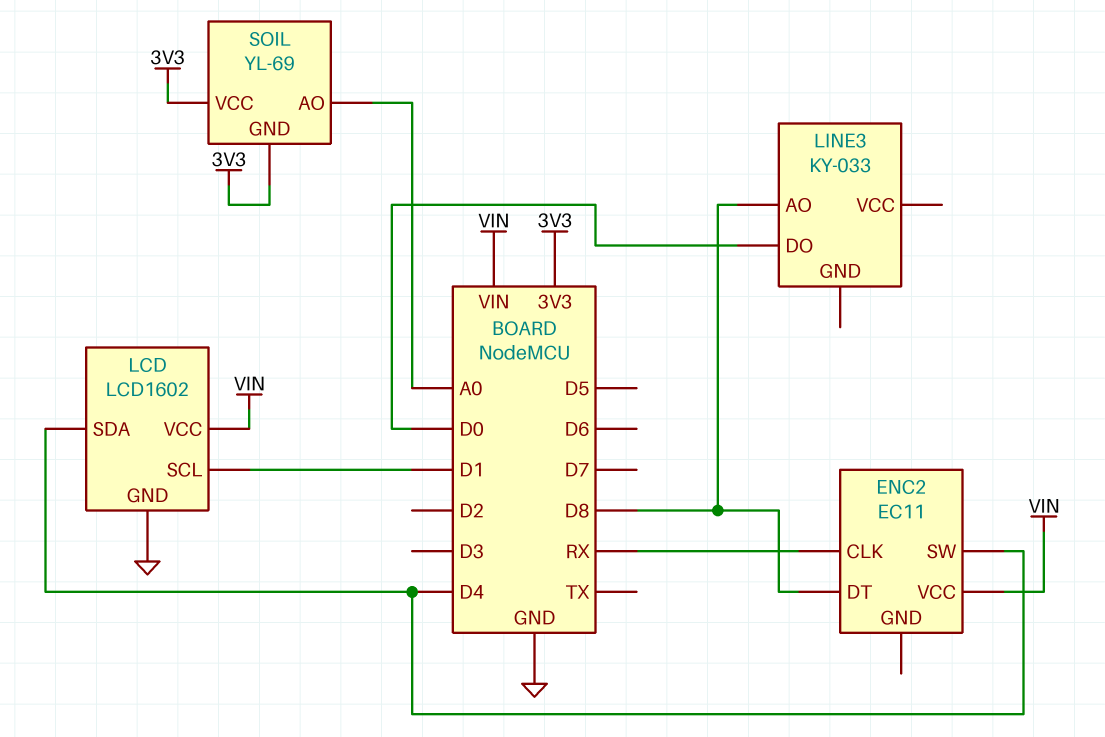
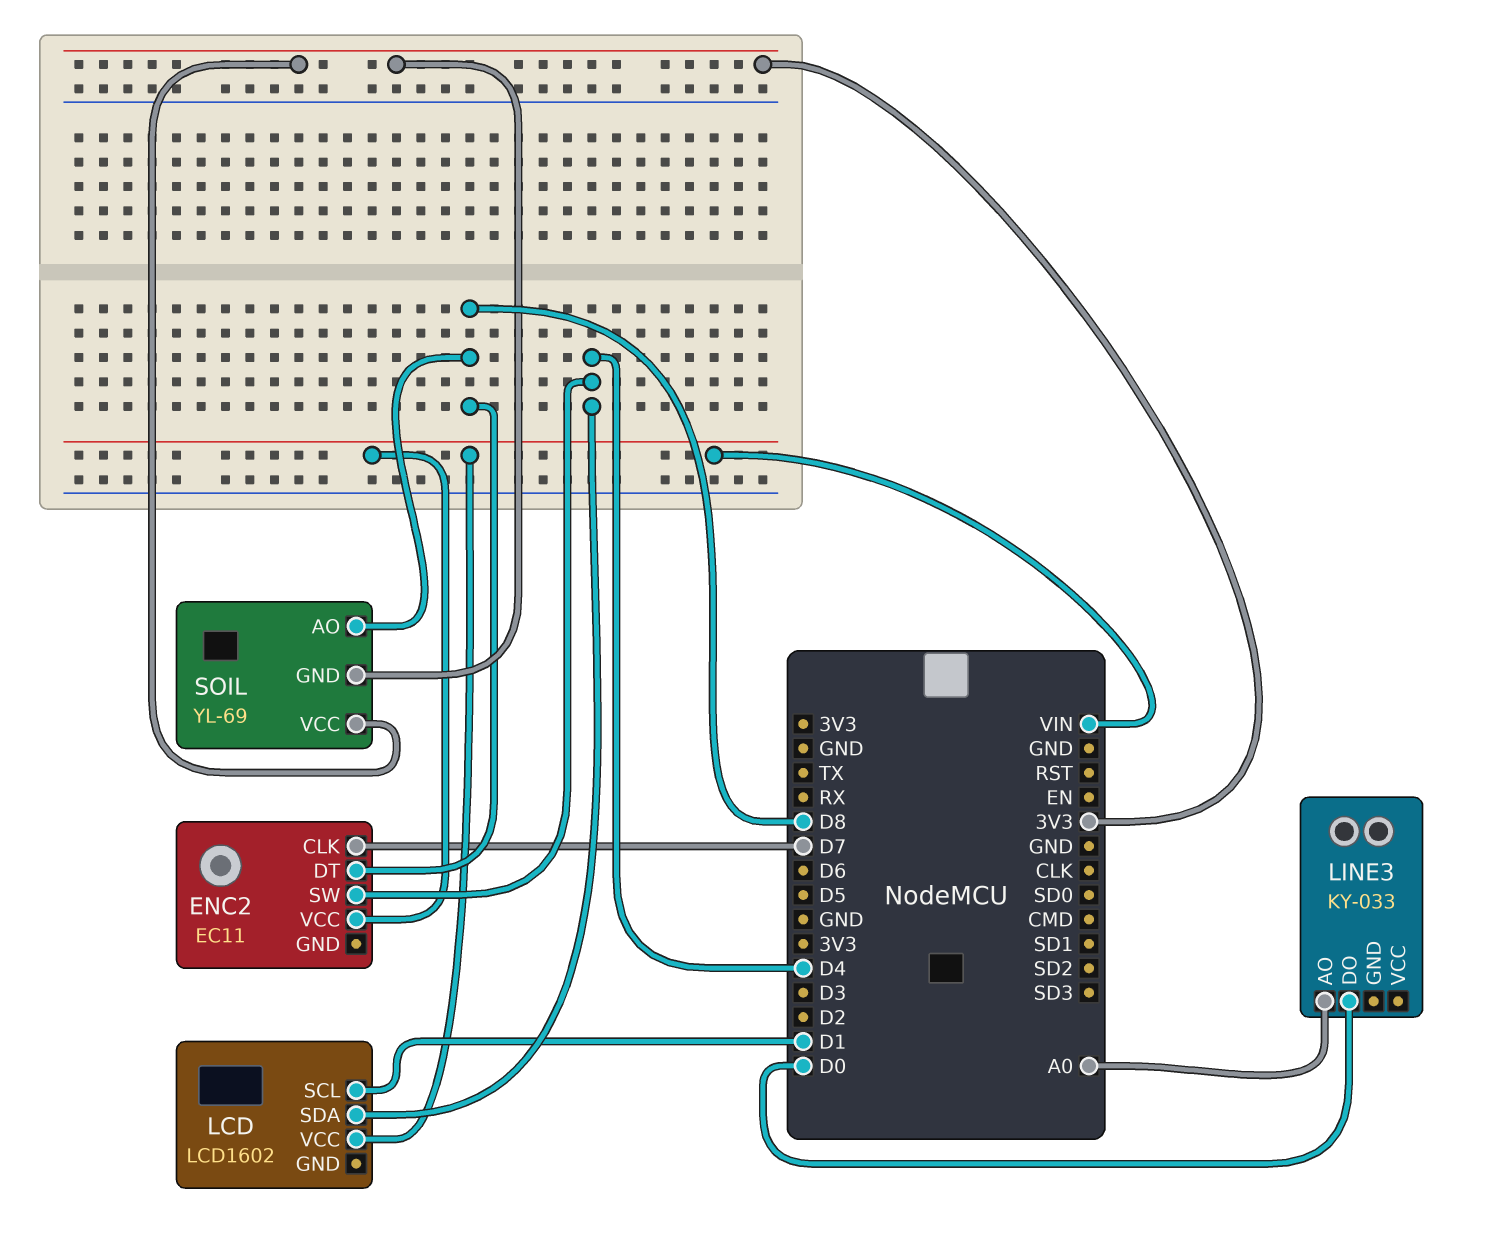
ENC2 pin CLK: RX -> D7
LCD pin GND: GND -> none
LINE3 pin AO: D8 -> A0
SOIL pin AO: A0 -> D8

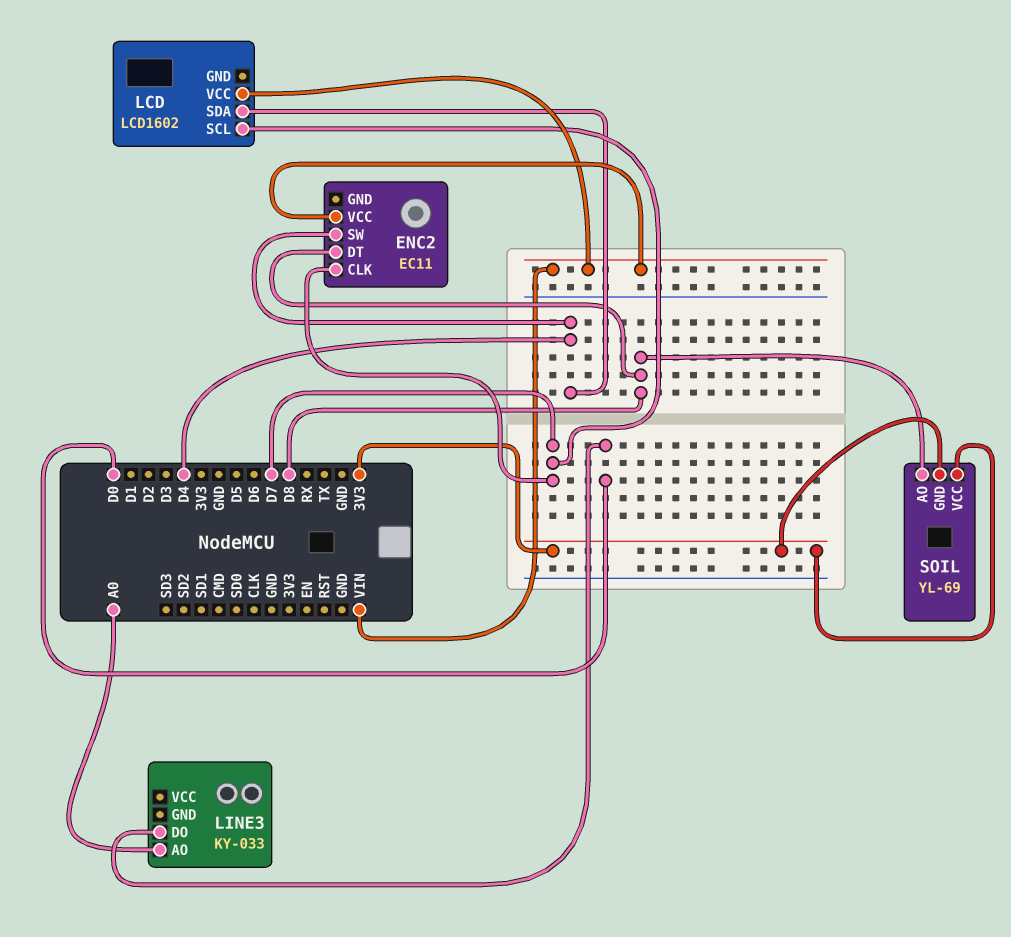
LCD pin SCL: D1 -> D7

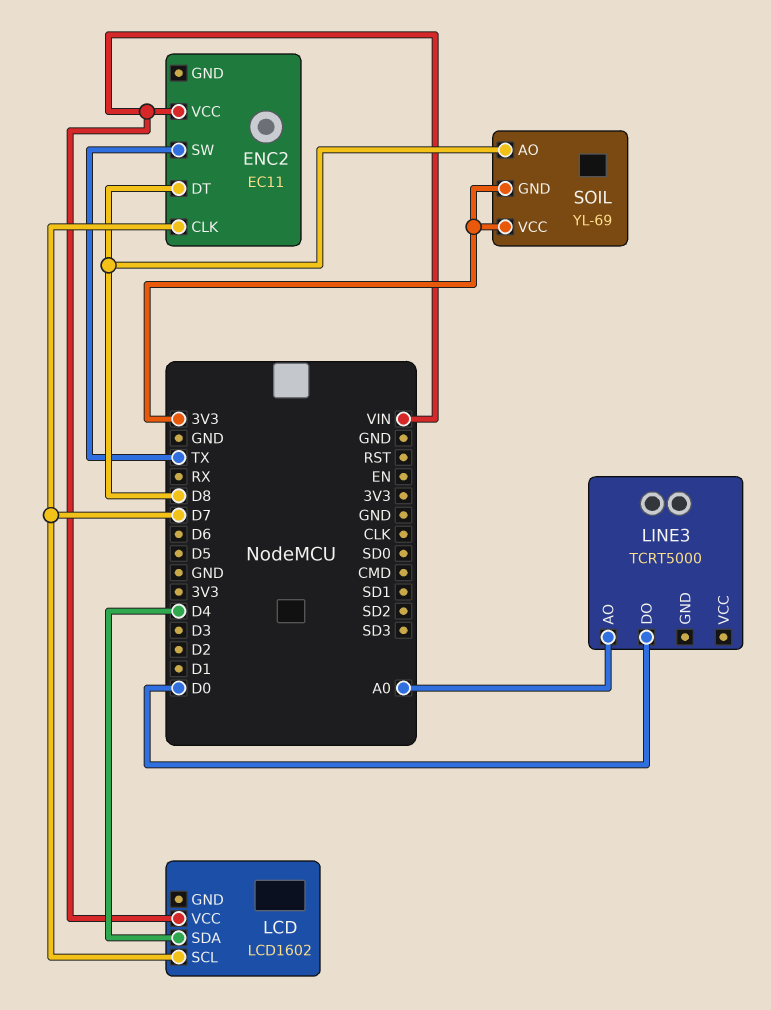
ENC2 pin SW: D4 -> TX
LINE3: KY-033 -> TCRT5000

